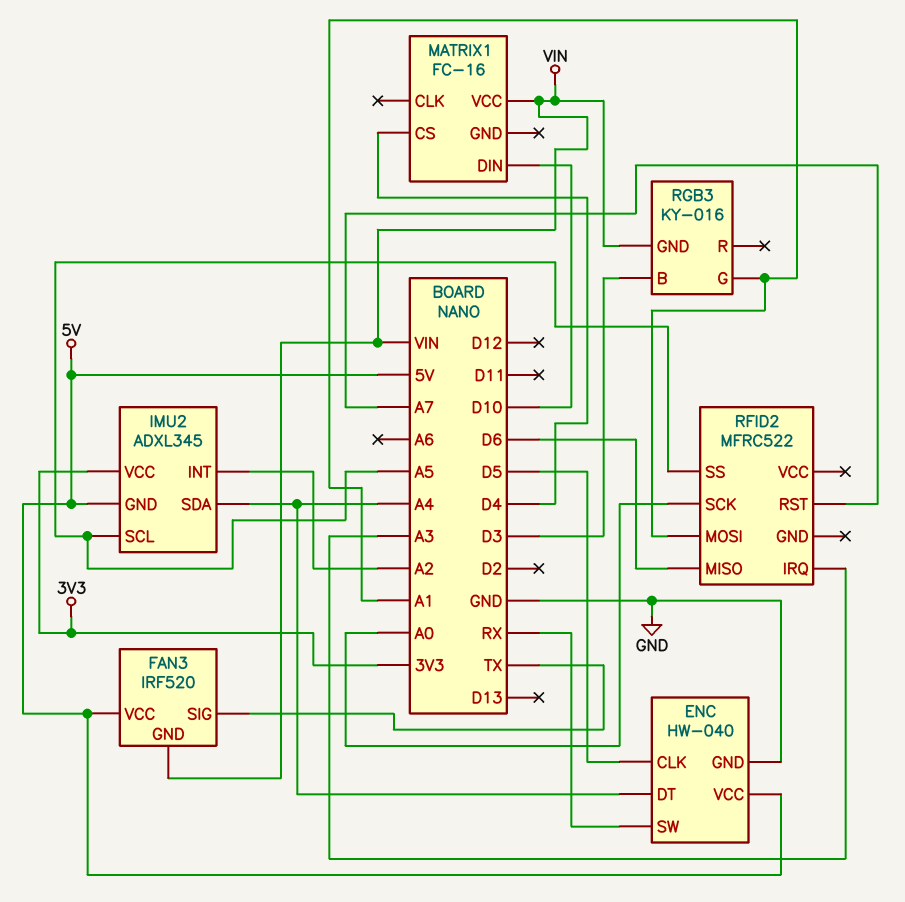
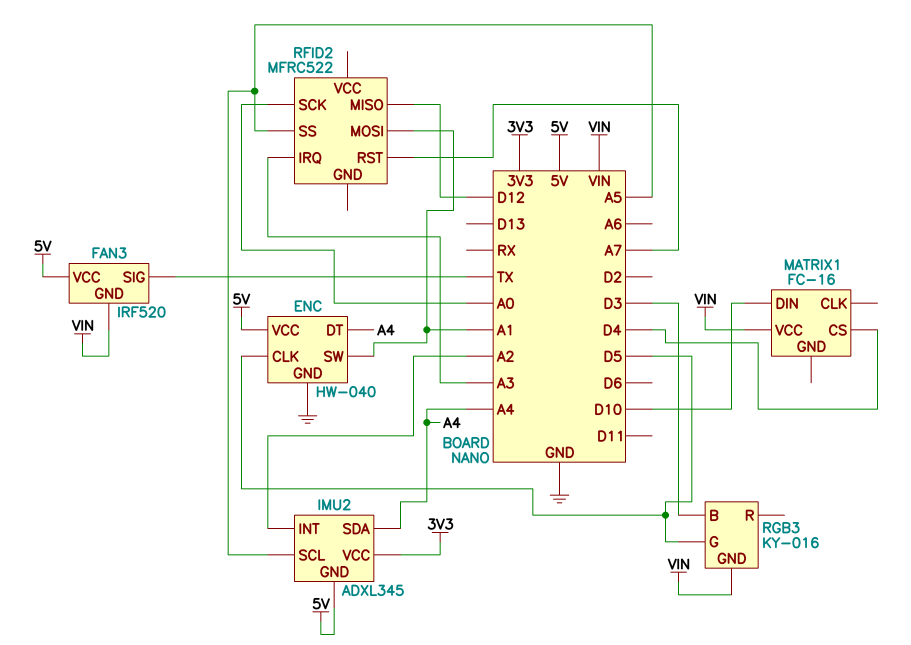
ENC pin SW: RX -> A1
RFID2 pin MISO: D6 -> D12
RGB3 pin G: A1 -> D5

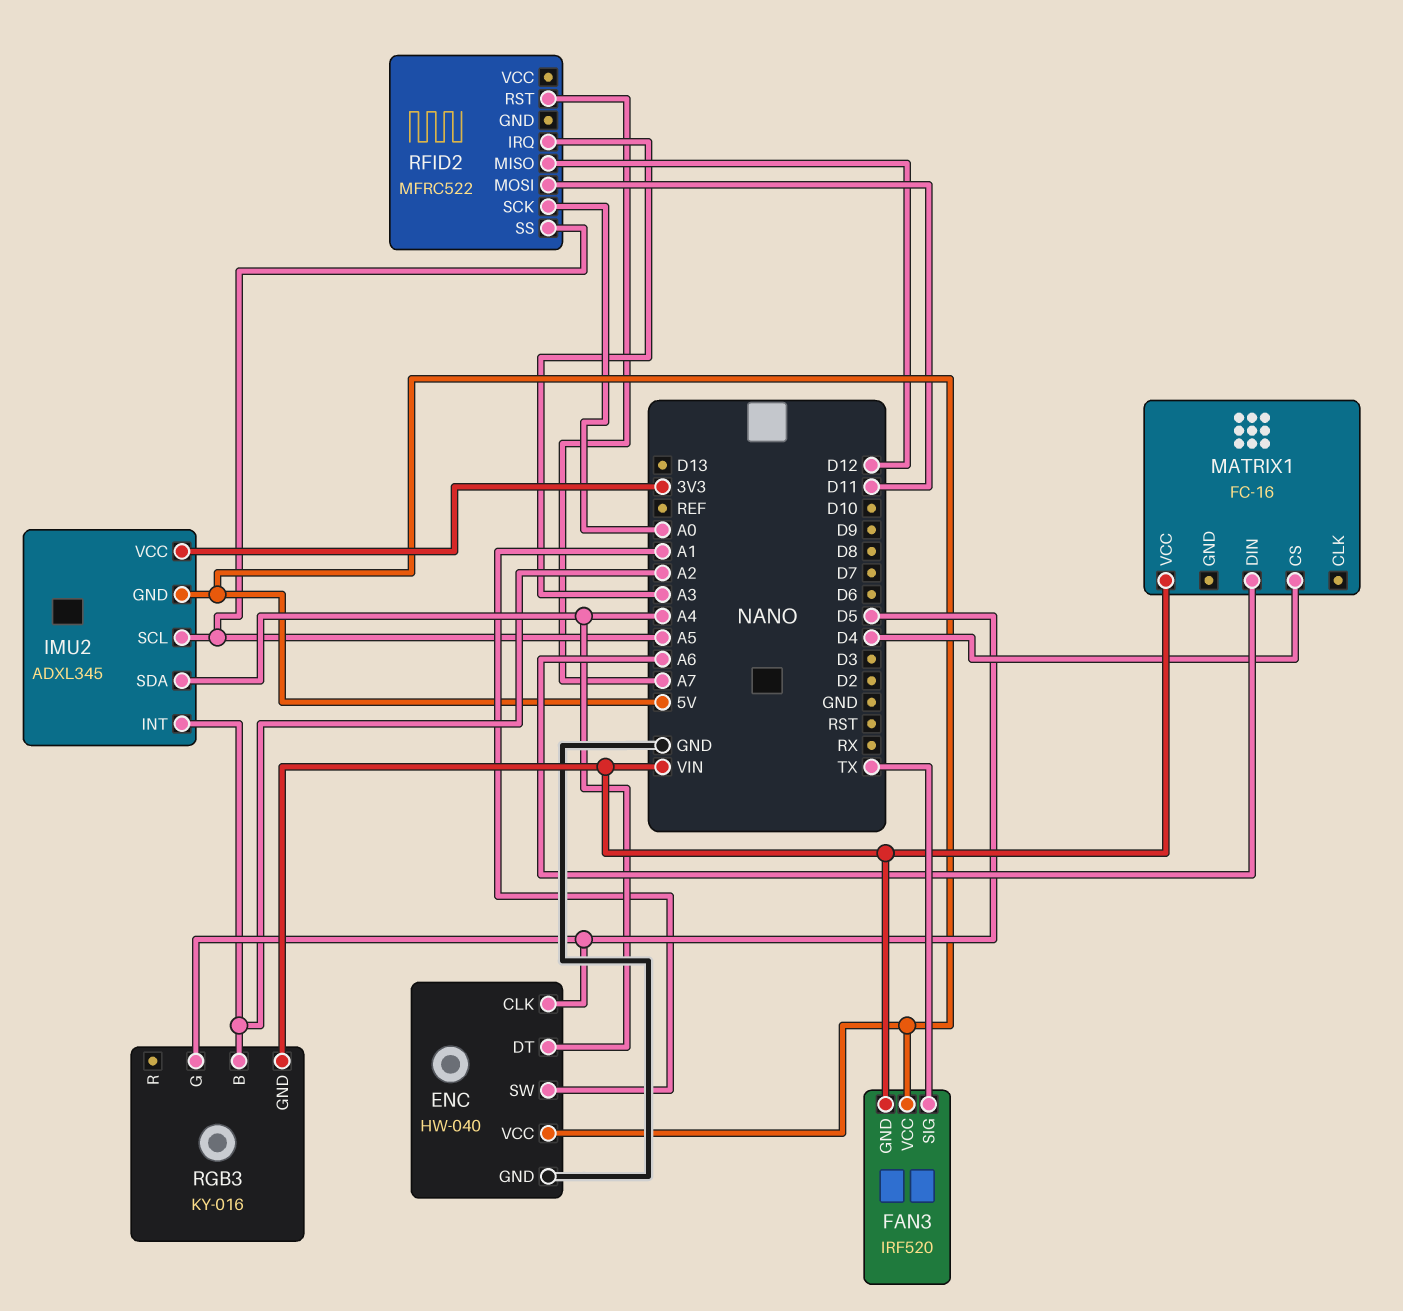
MATRIX1 pin DIN: D10 -> A6
RFID2 pin MOSI: A1 -> D11
RGB3 pin B: D3 -> A2

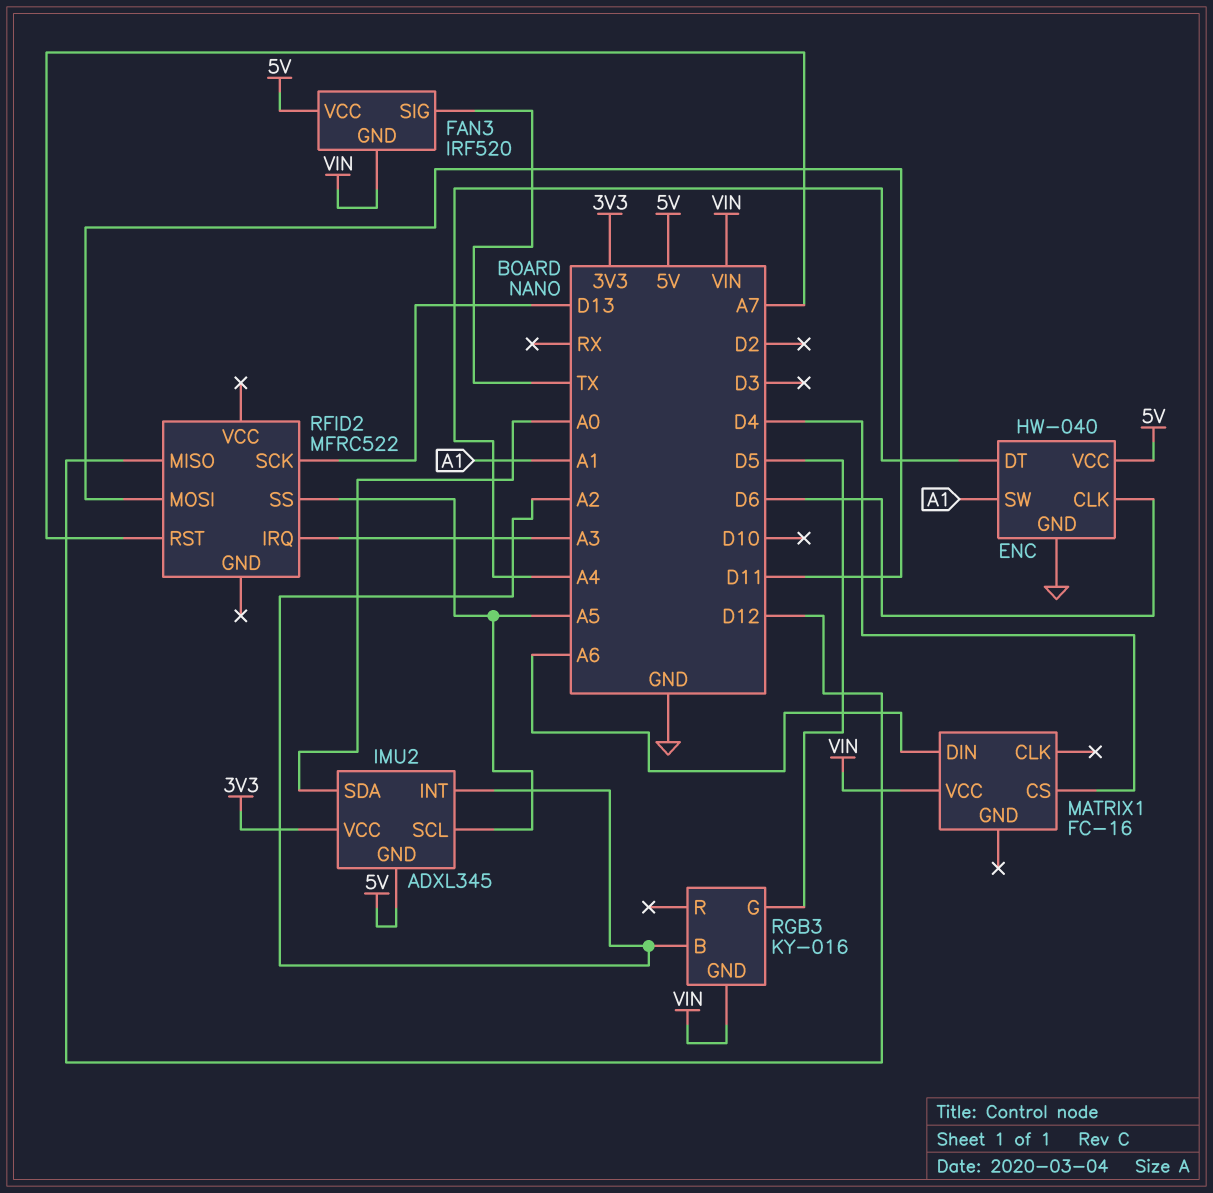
ENC pin CLK: D5 -> D6
IMU2 pin SDA: A4 -> A0
RFID2 pin SCK: A0 -> D13

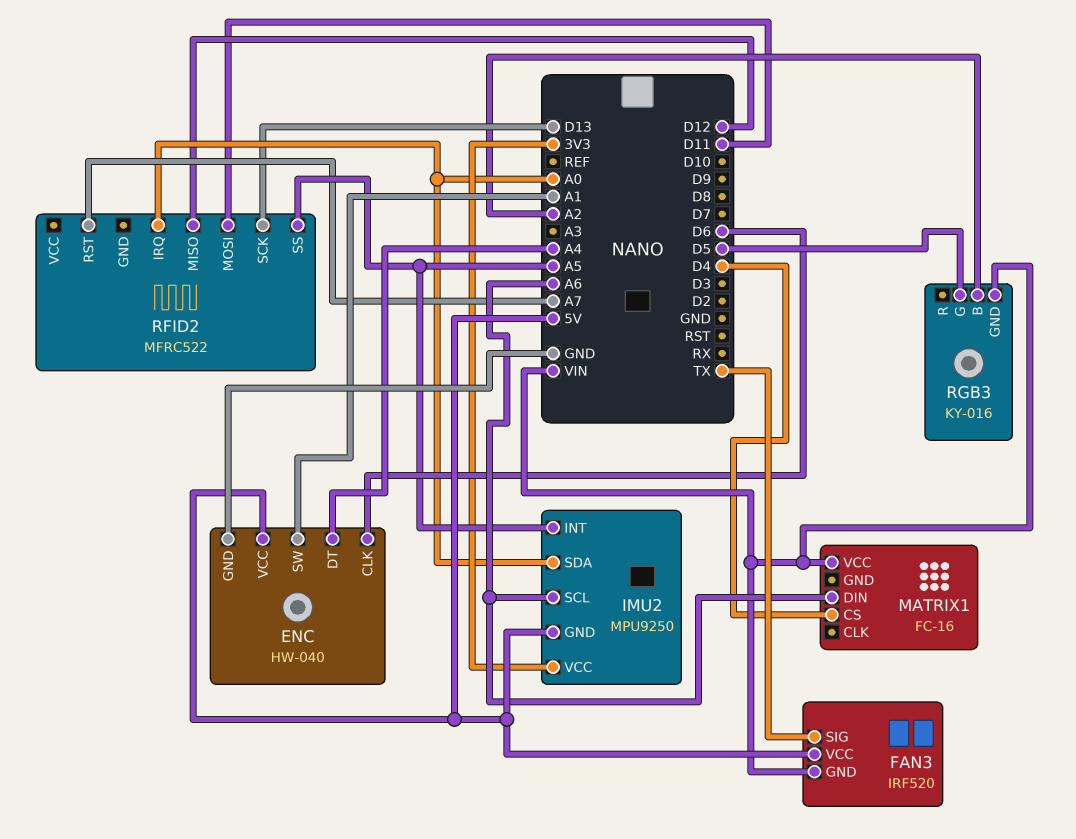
IMU2: ADXL345 -> MPU9250
IMU2 pin INT: A2 -> A5
IMU2 pin SCL: A5 -> A6
RFID2 pin IRQ: A3 -> A0

